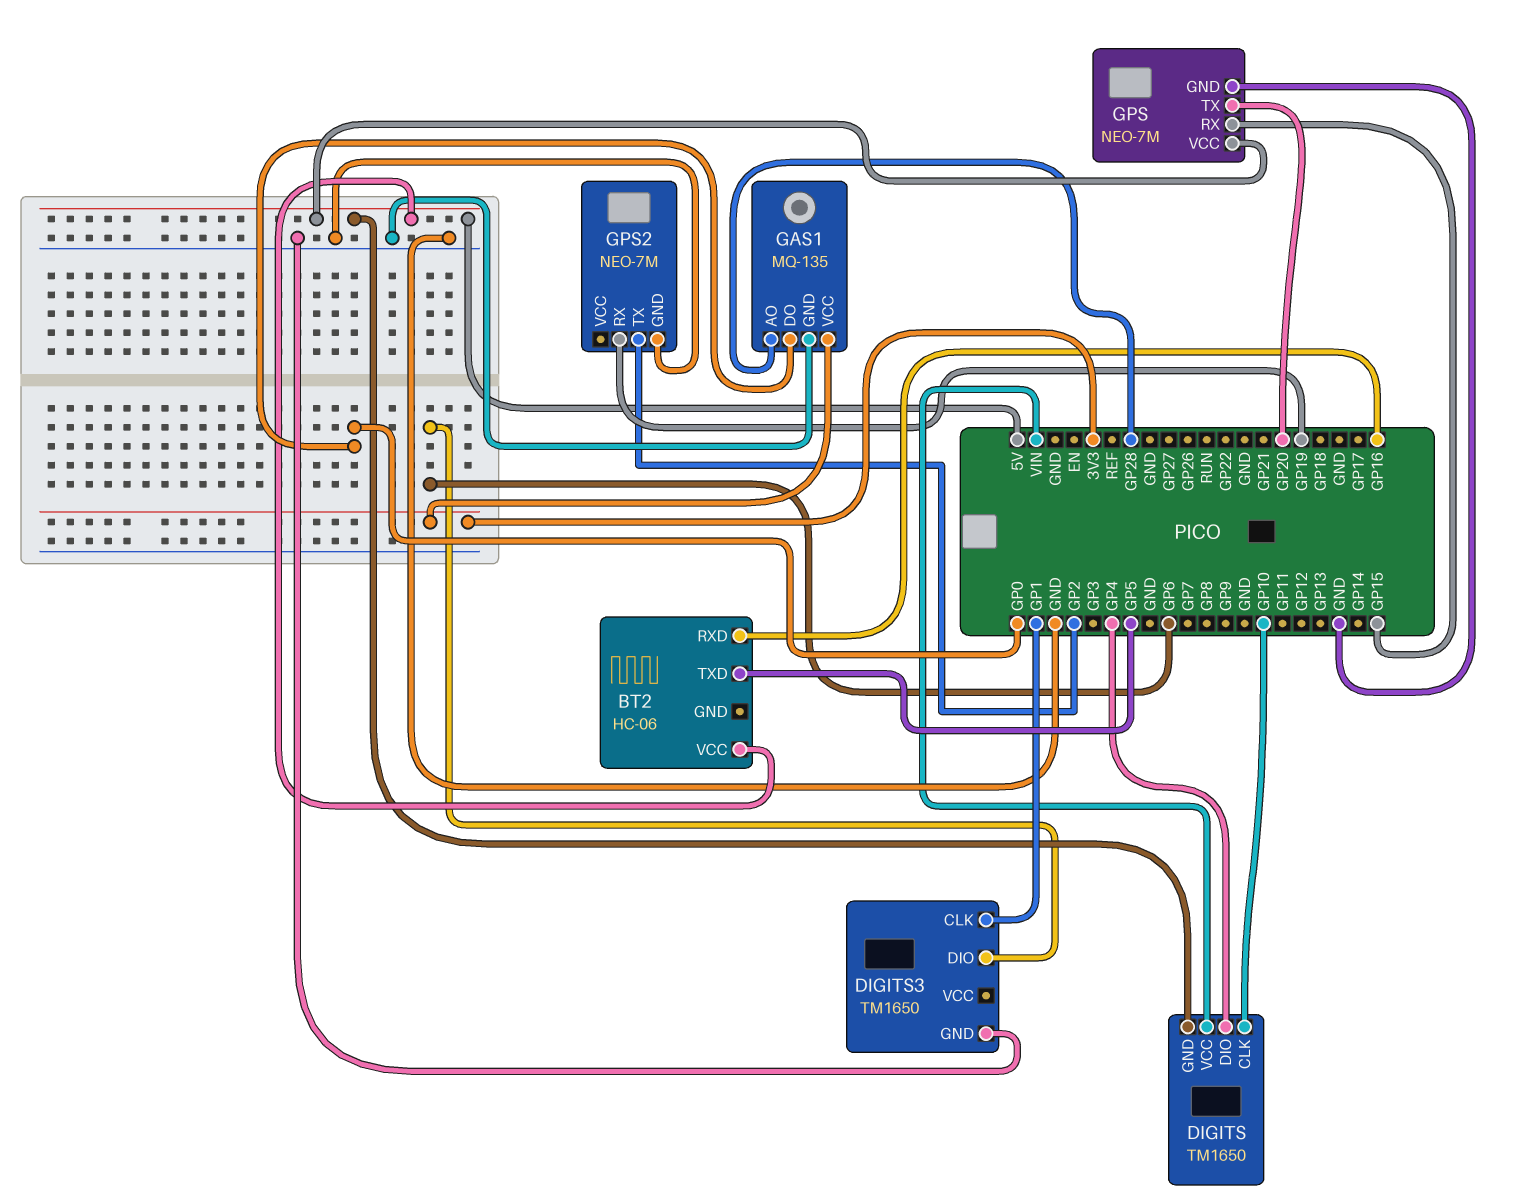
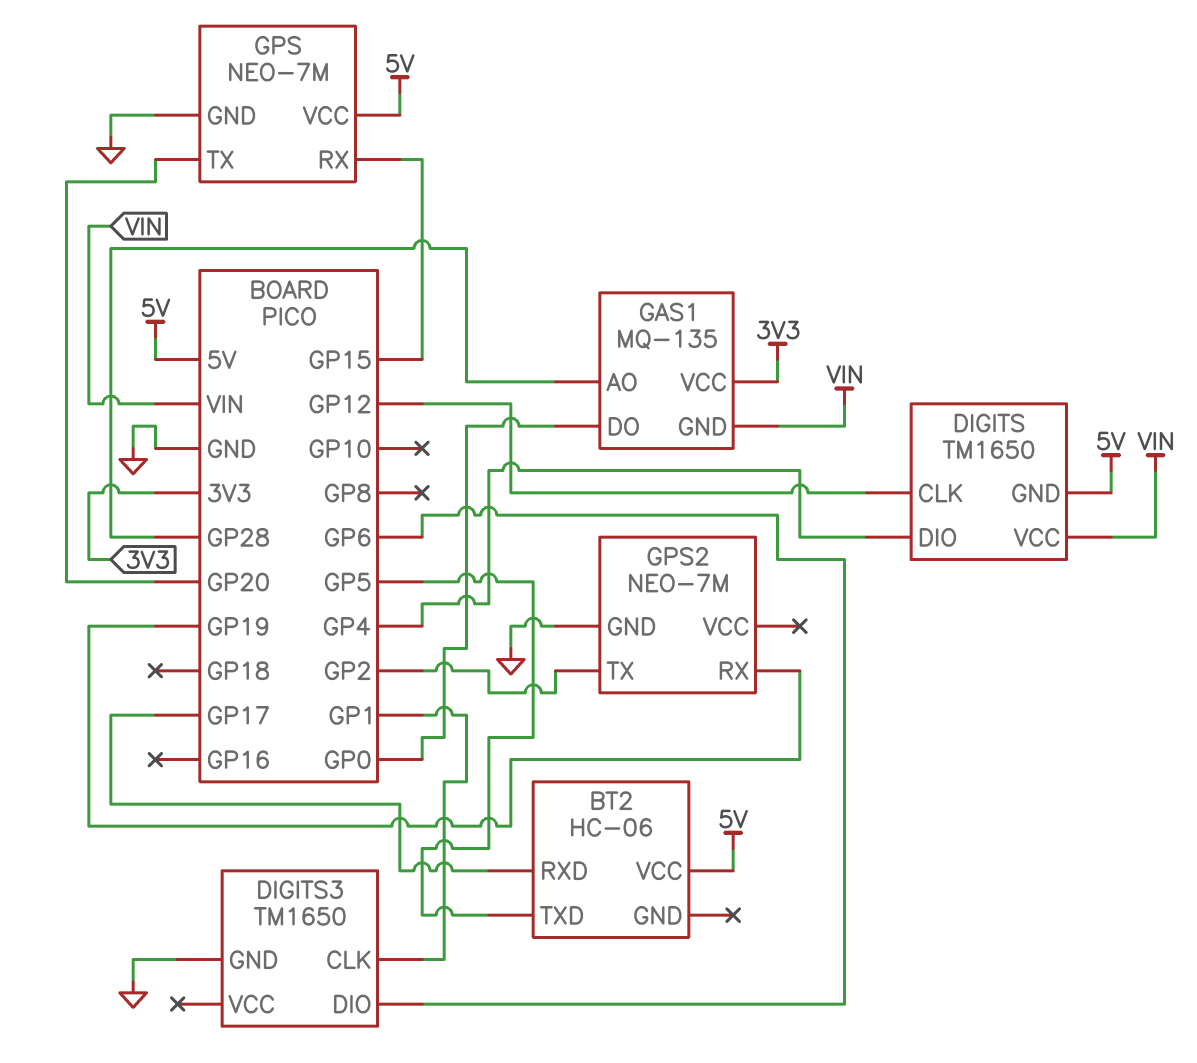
BT2 pin RXD: GP16 -> GP17
DIGITS pin CLK: GP10 -> GP12
GAS1 pin GND: GND -> VIN

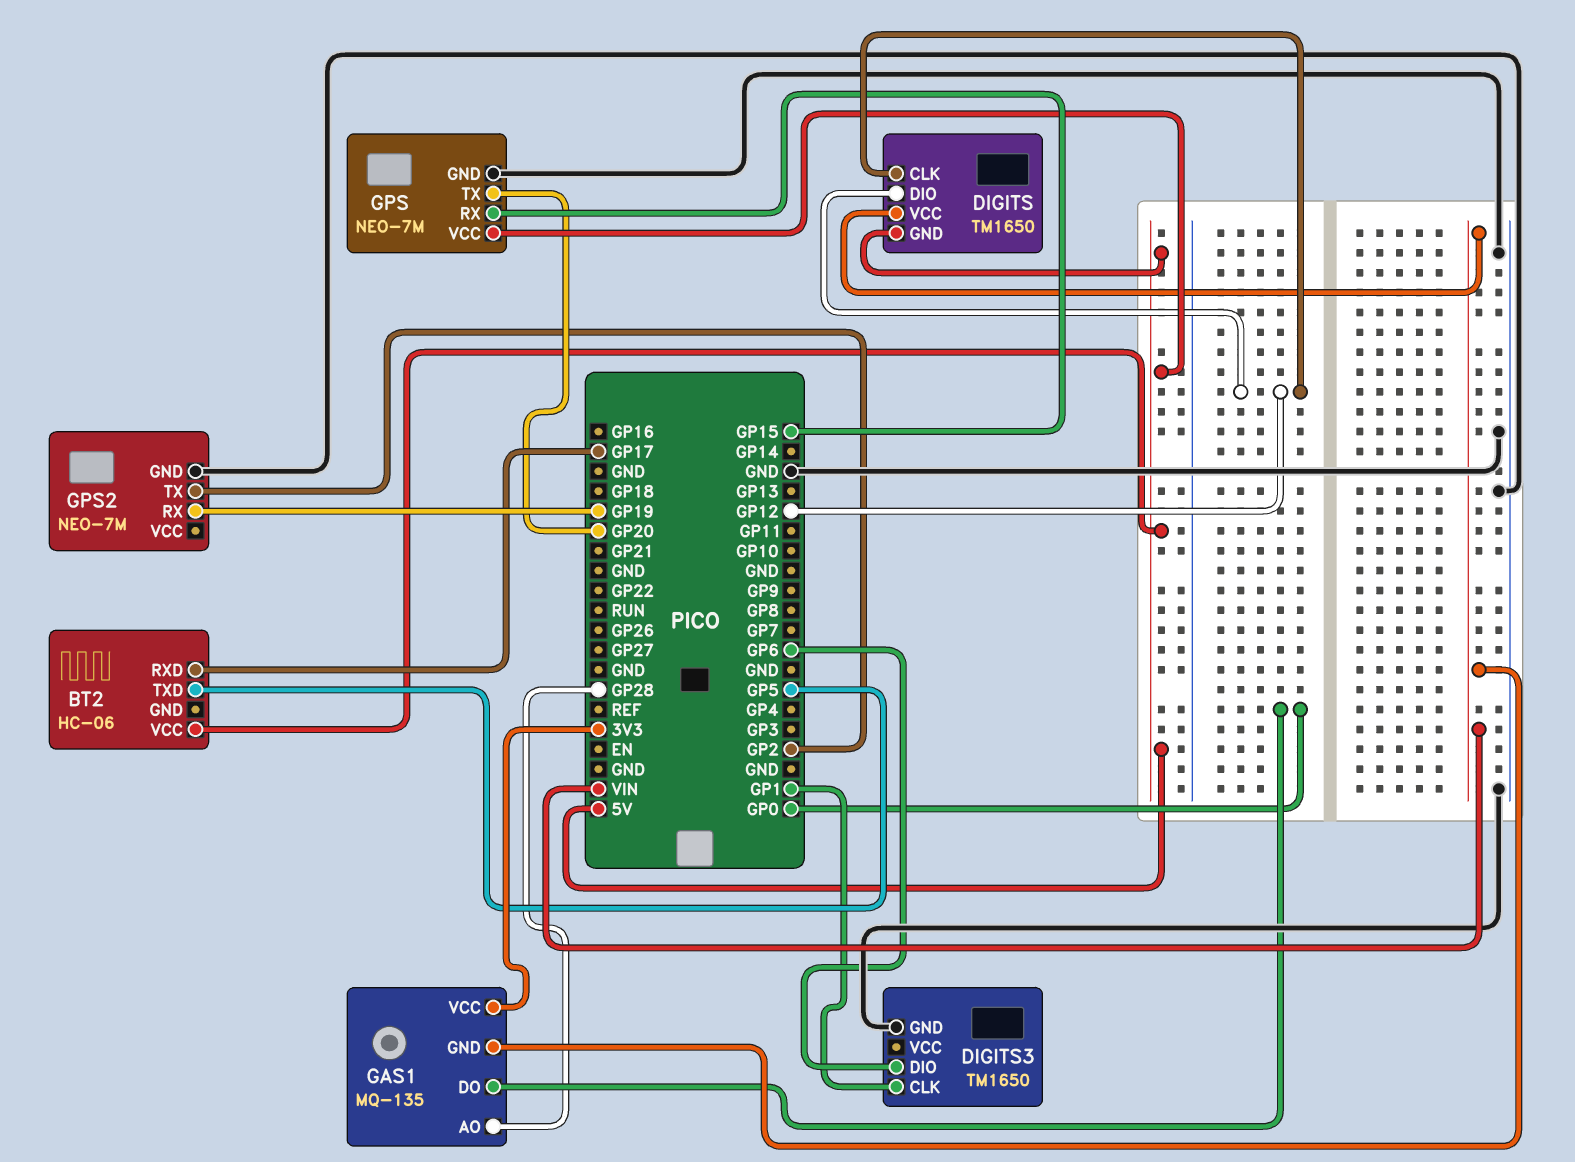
DIGITS pin DIO: GP4 -> GP12

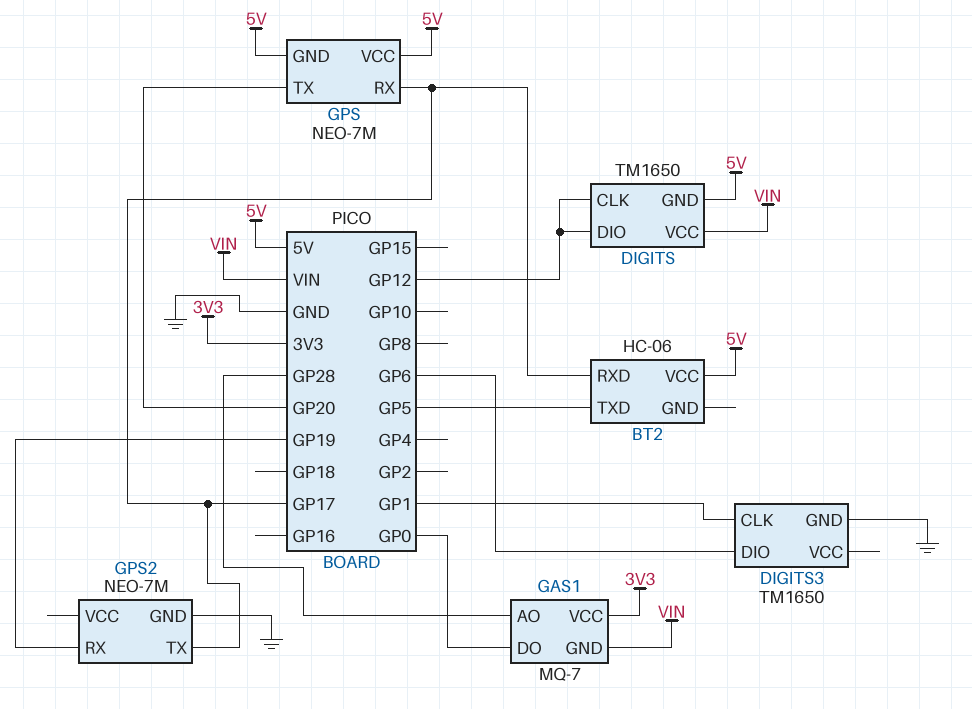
GAS1: MQ-135 -> MQ-7
GPS pin GND: GND -> 5V
GPS pin RX: GP15 -> GP17
GPS2 pin TX: GP2 -> GP17

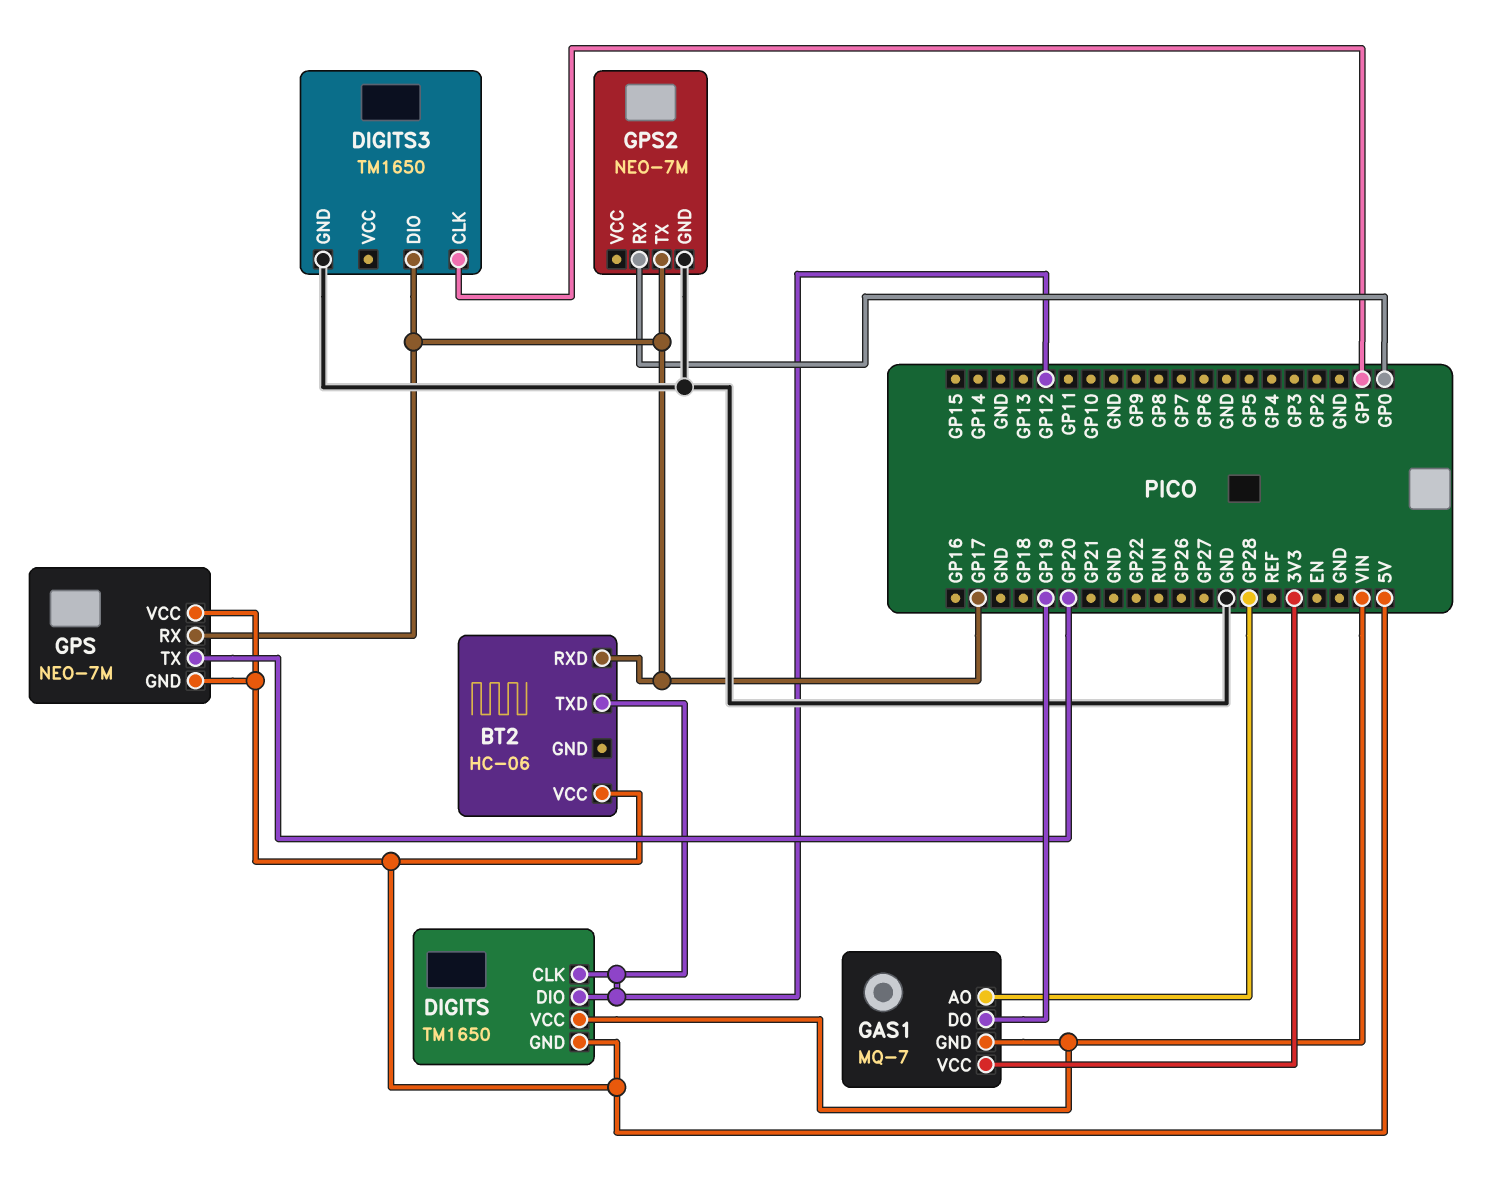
BT2 pin TXD: GP5 -> GP12
DIGITS3 pin DIO: GP6 -> GP17
GAS1 pin DO: GP0 -> GP19
GPS2 pin RX: GP19 -> GP0

